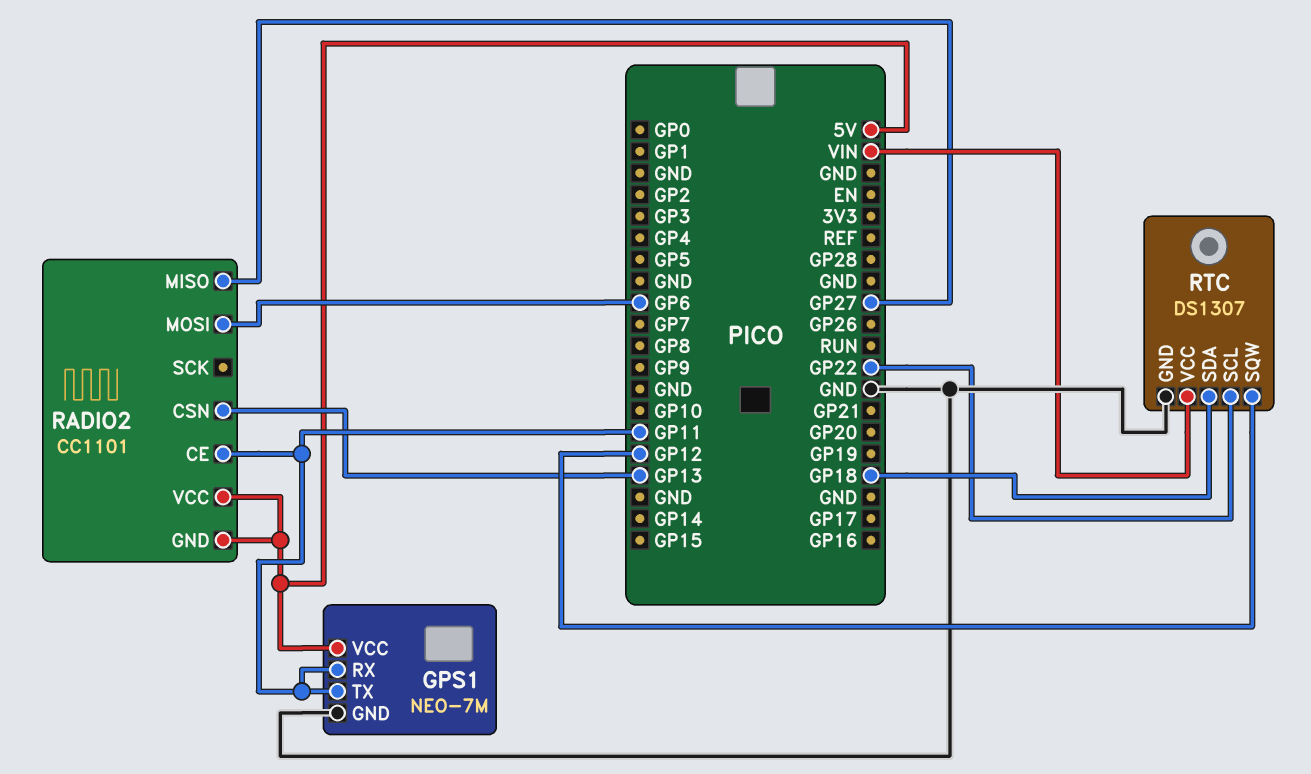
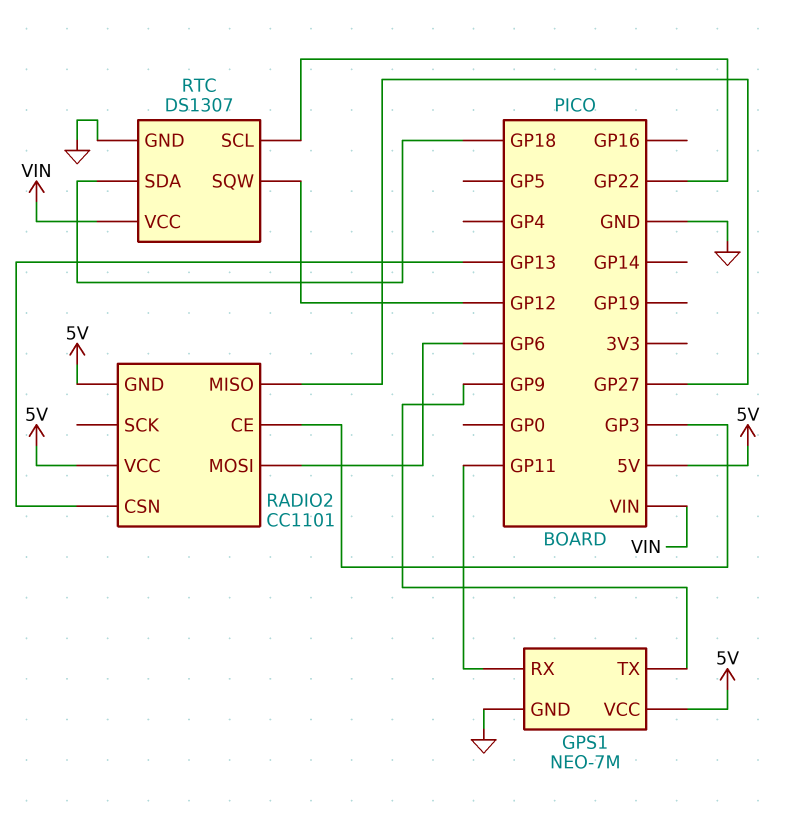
GPS1 pin TX: GP11 -> GP9
RADIO2 pin CE: GP11 -> GP3

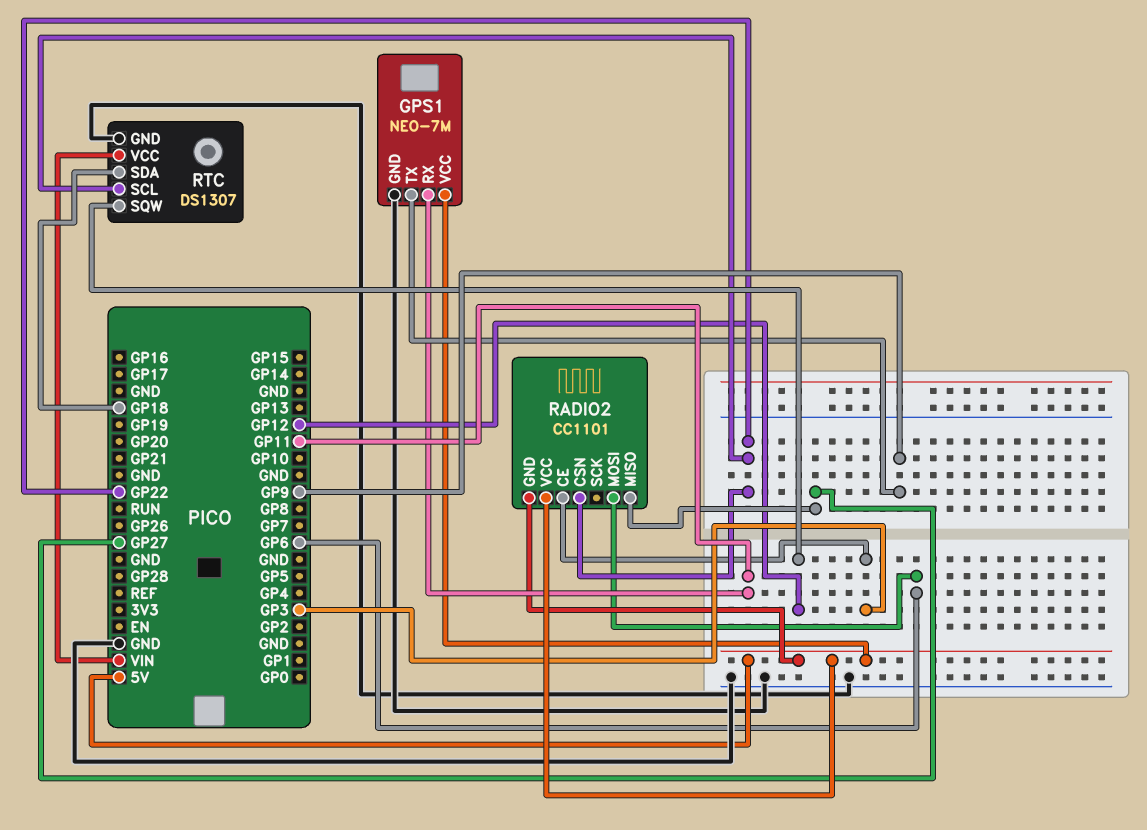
RADIO2 pin CSN: GP13 -> GP22

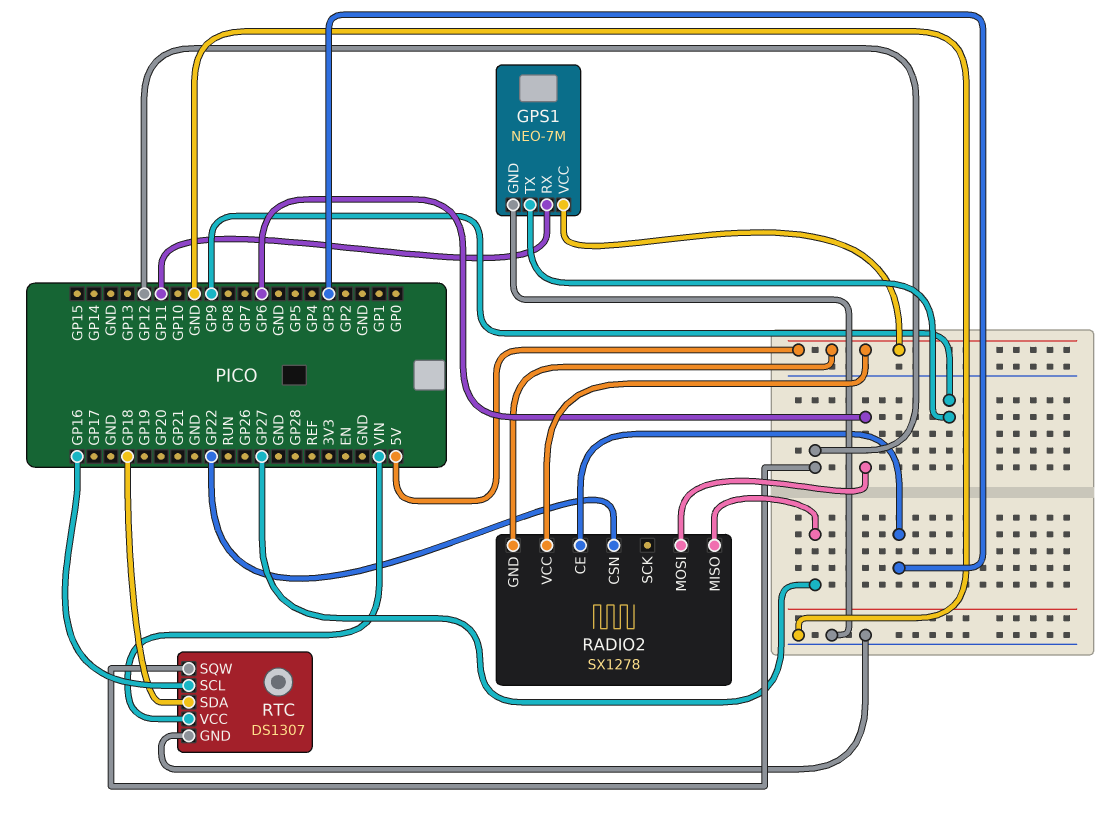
RADIO2: CC1101 -> SX1278
RTC pin SCL: GP22 -> GP16

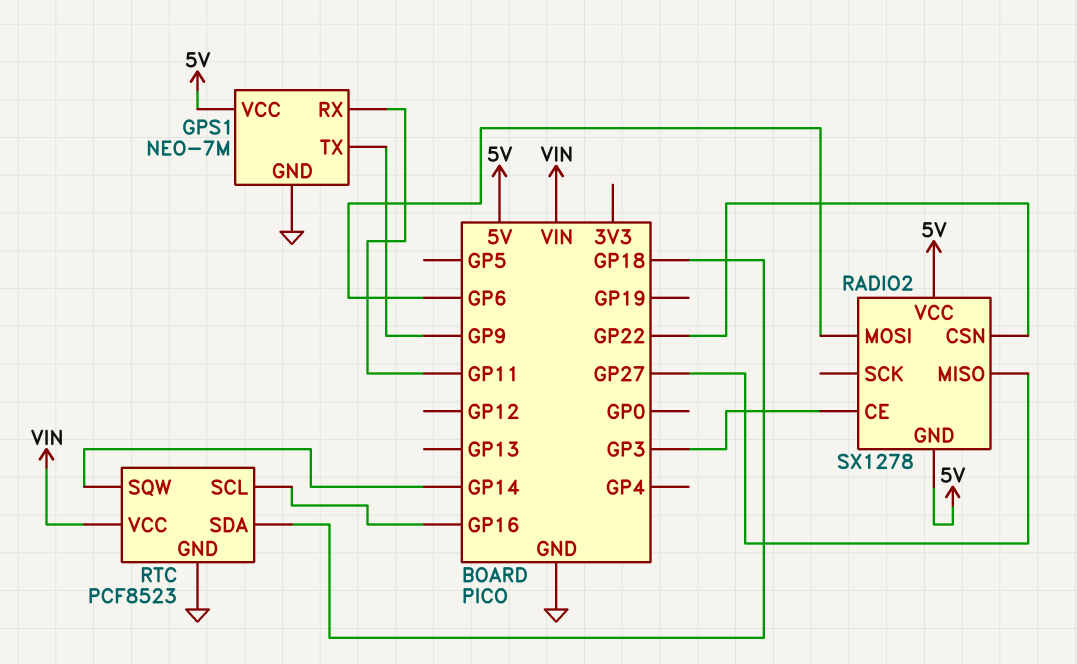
RTC: DS1307 -> PCF8523
RTC pin SQW: GP12 -> GP14

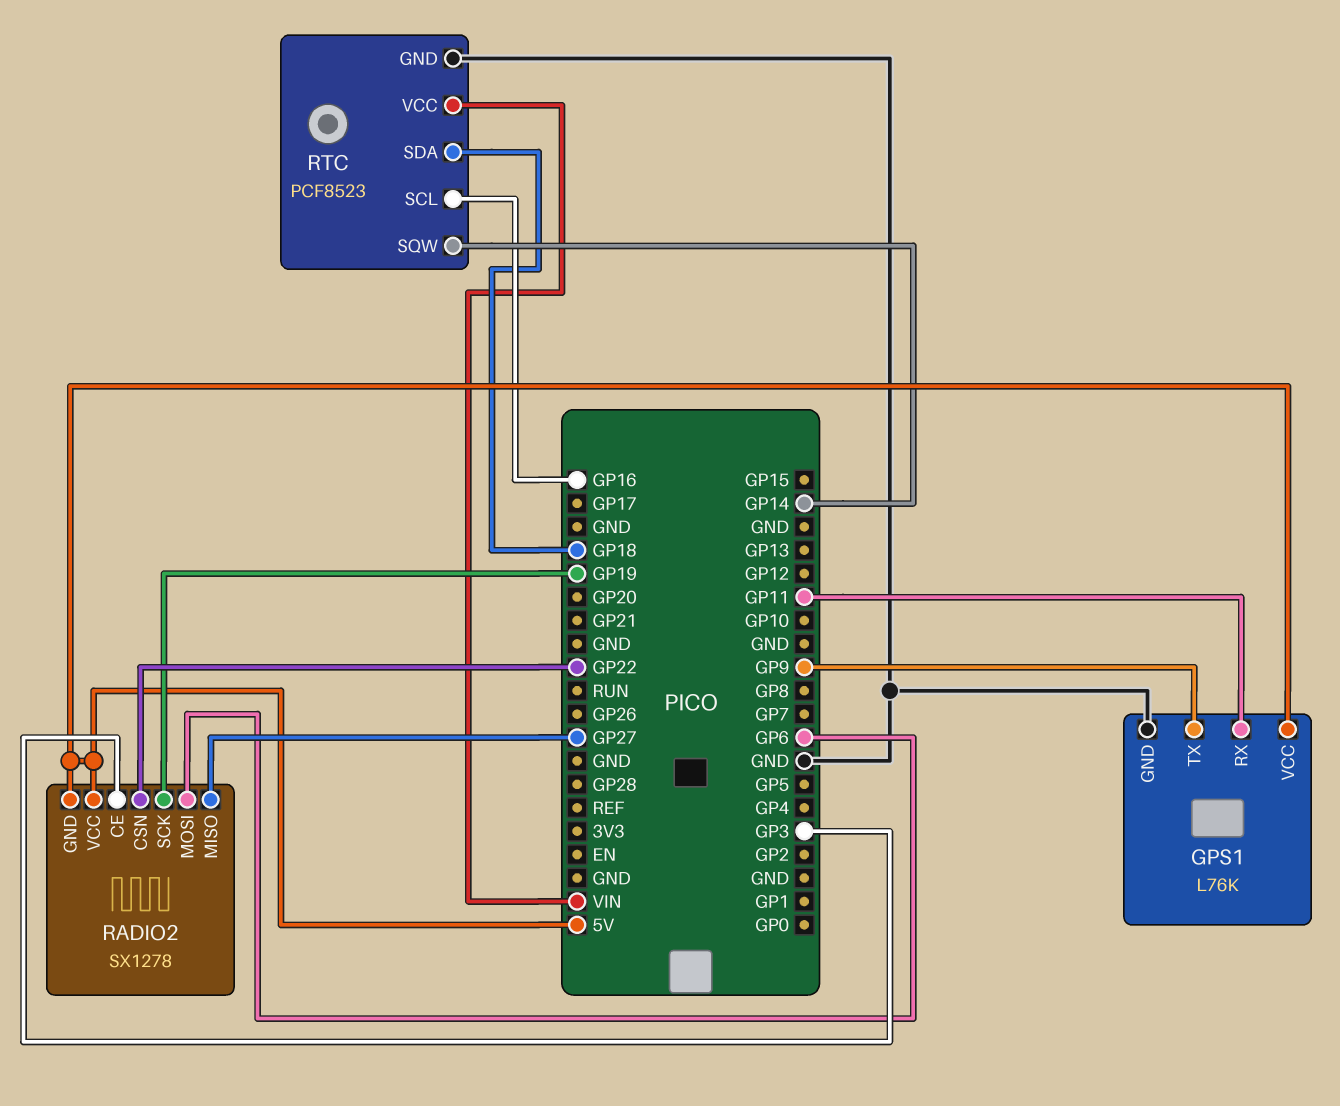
GPS1: NEO-7M -> L76K
RADIO2 pin SCK: none -> GP19

